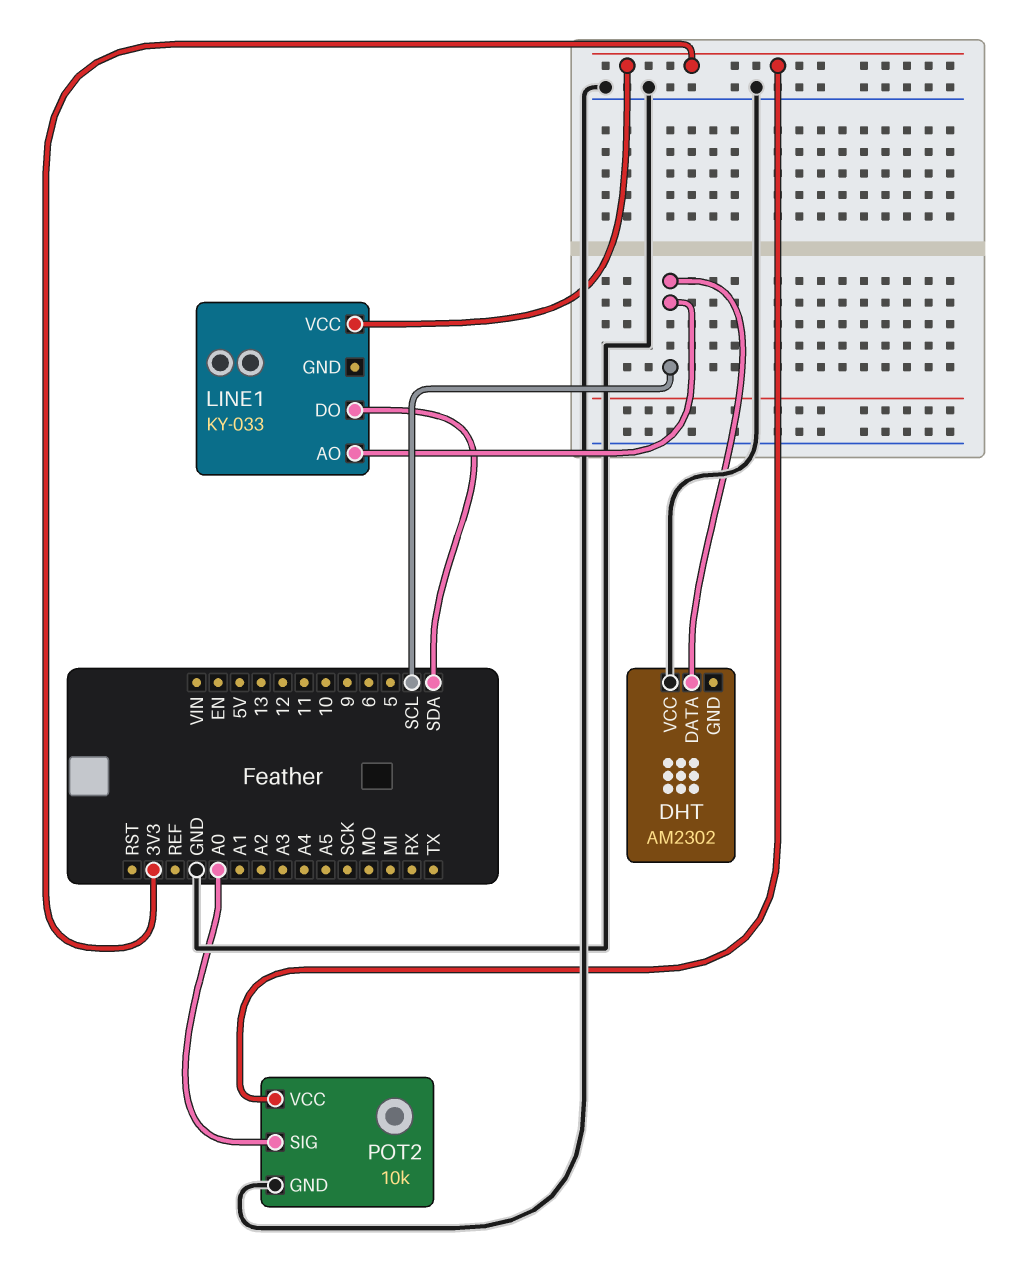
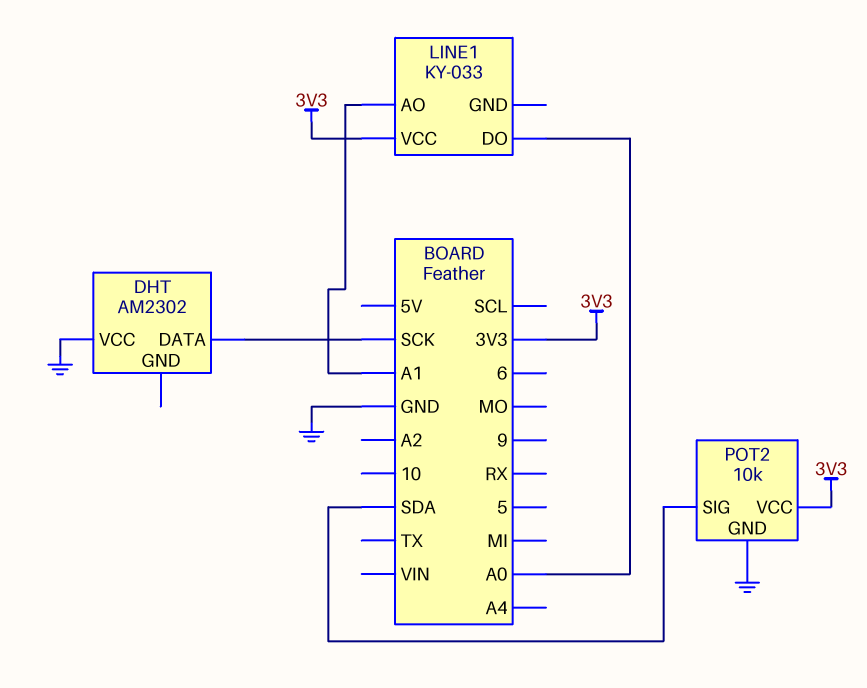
DHT pin DATA: SCL -> SCK
LINE1 pin AO: SCL -> A1
LINE1 pin DO: SDA -> A0
POT2 pin SIG: A0 -> SDA

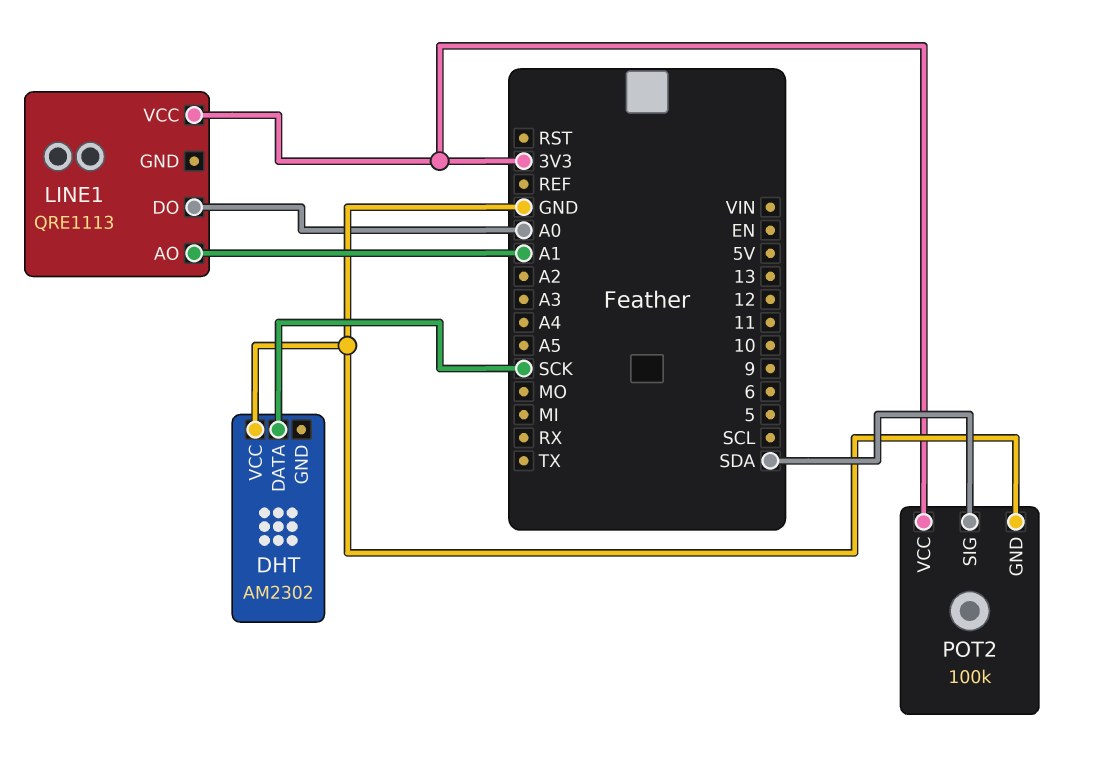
LINE1: KY-033 -> QRE1113
POT2: 10k -> 100k

